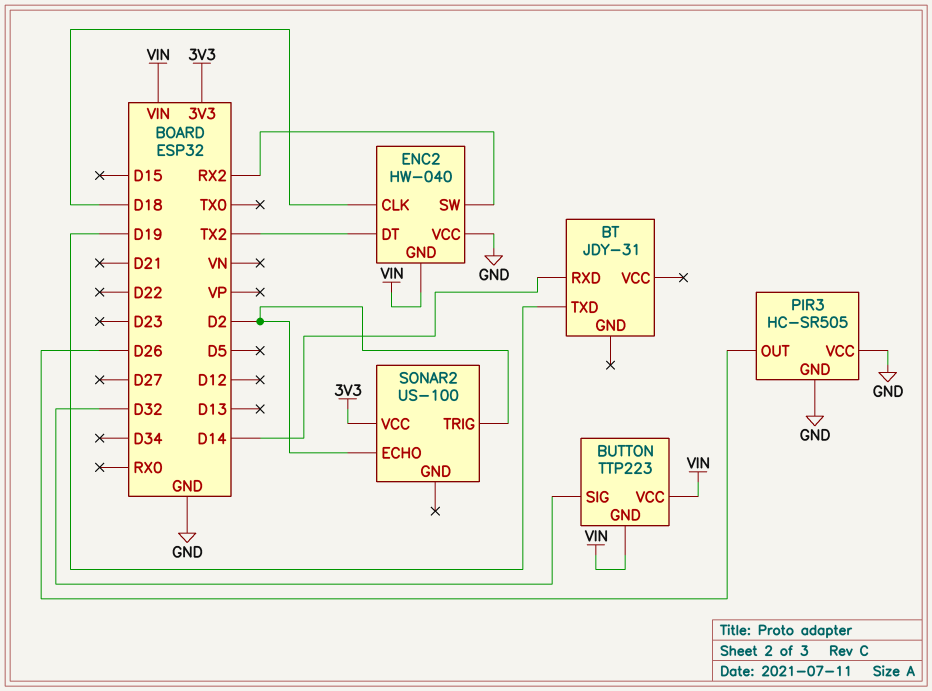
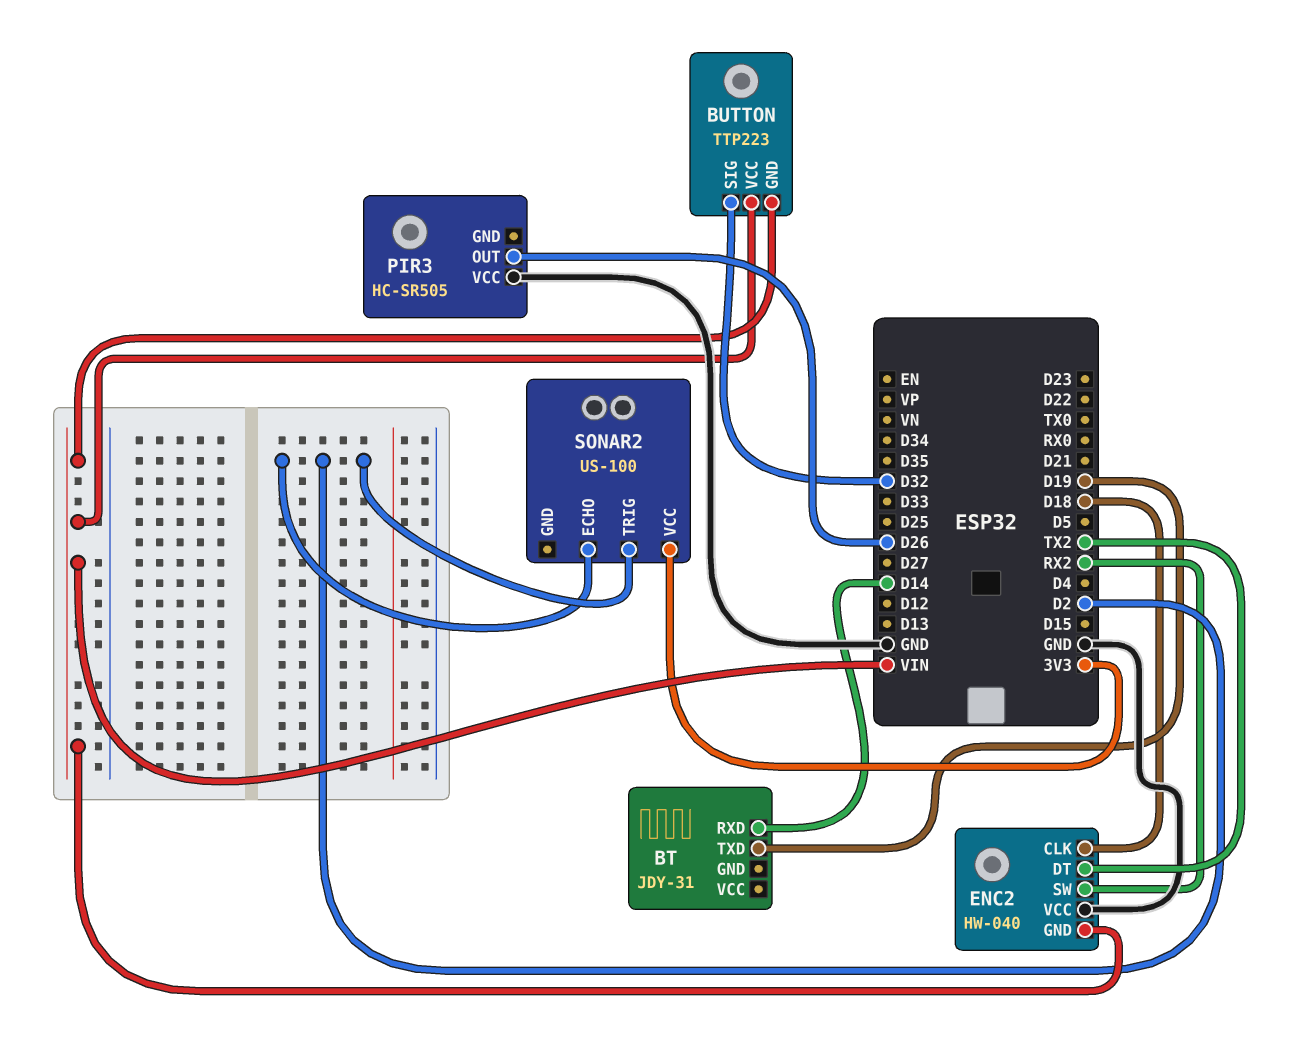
PIR3 pin GND: GND -> none

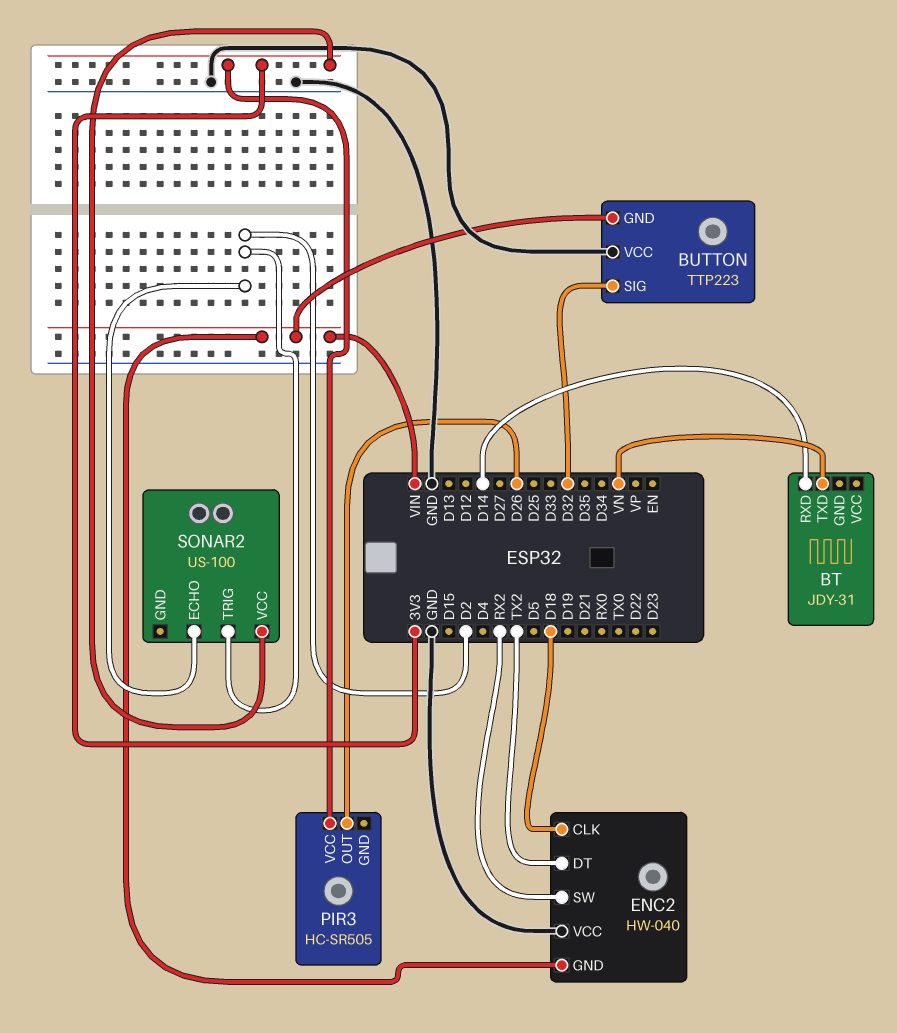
BT pin TXD: D19 -> VN
BUTTON pin VCC: VIN -> GND
PIR3 pin VCC: GND -> 3V3

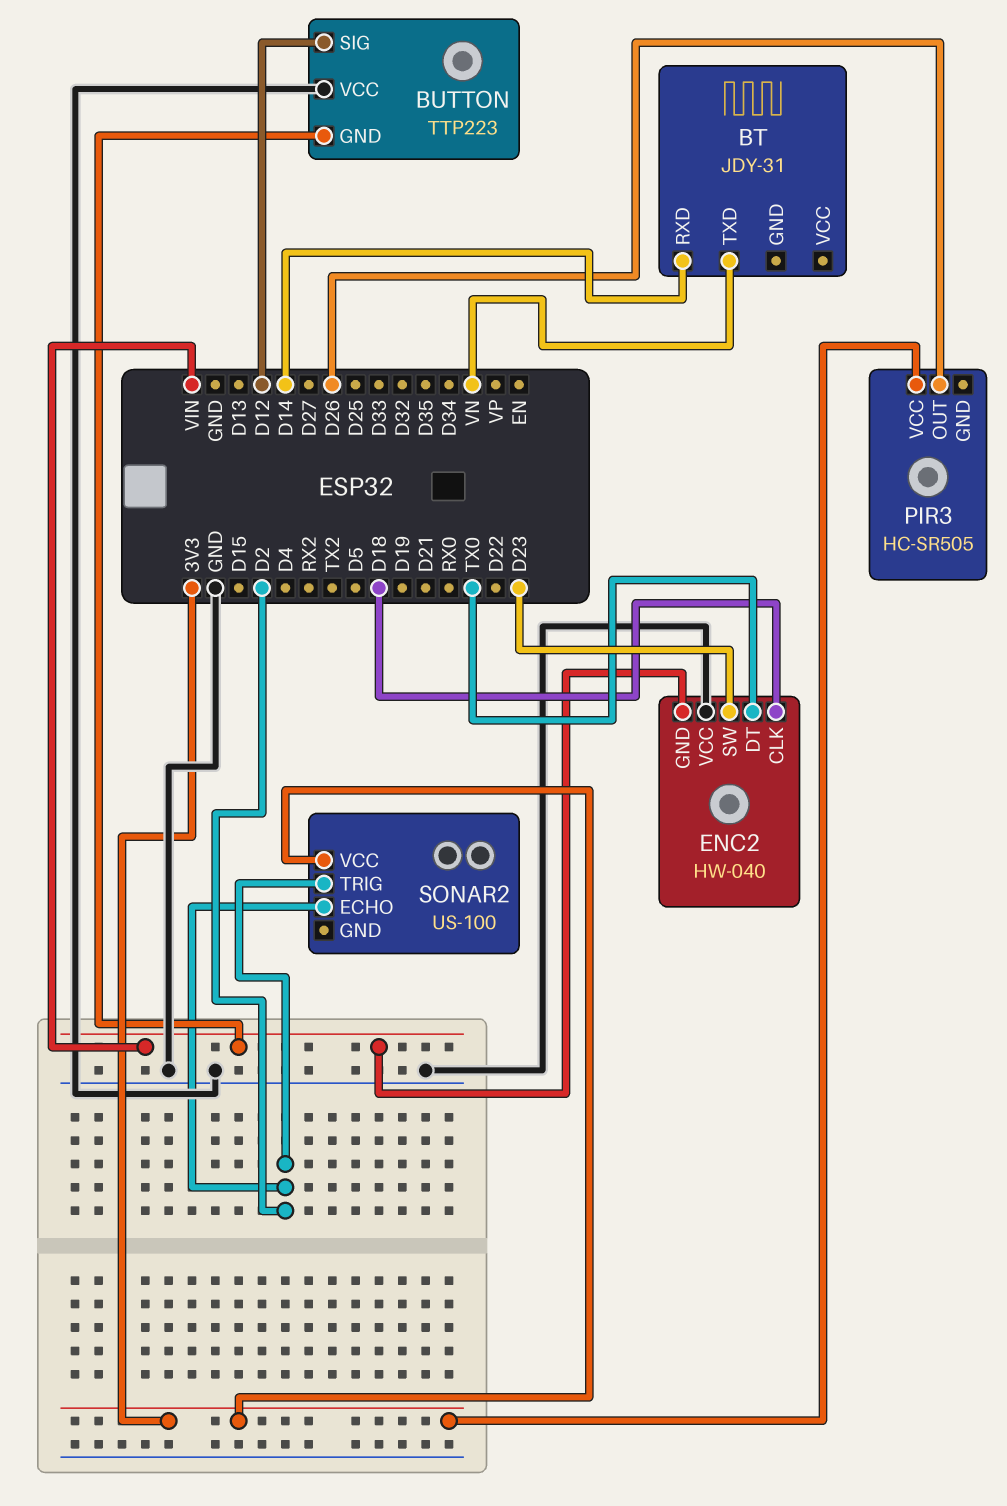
BUTTON pin SIG: D32 -> D12
ENC2 pin DT: TX2 -> TX0
ENC2 pin SW: RX2 -> D23

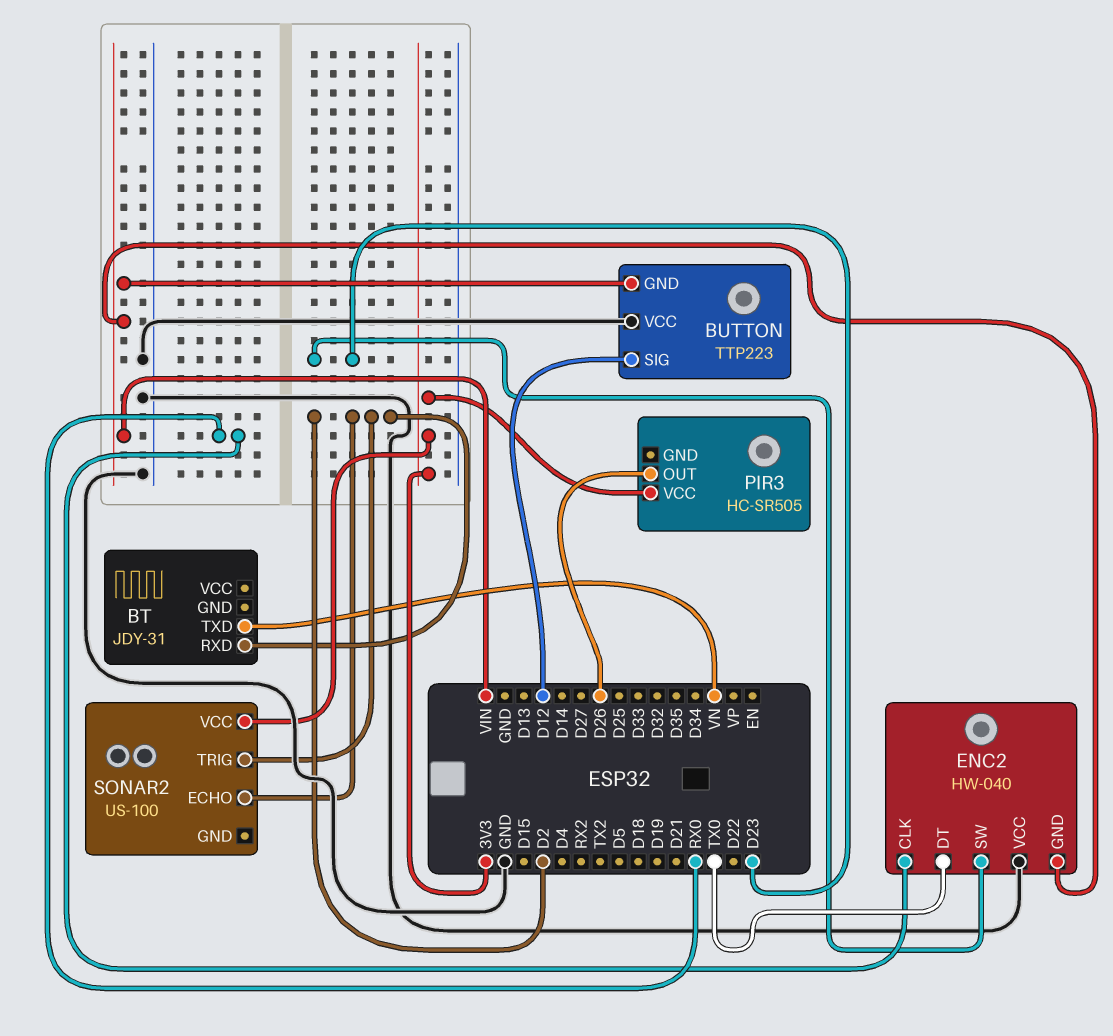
BT pin RXD: D14 -> D2
ENC2 pin CLK: D18 -> RX0

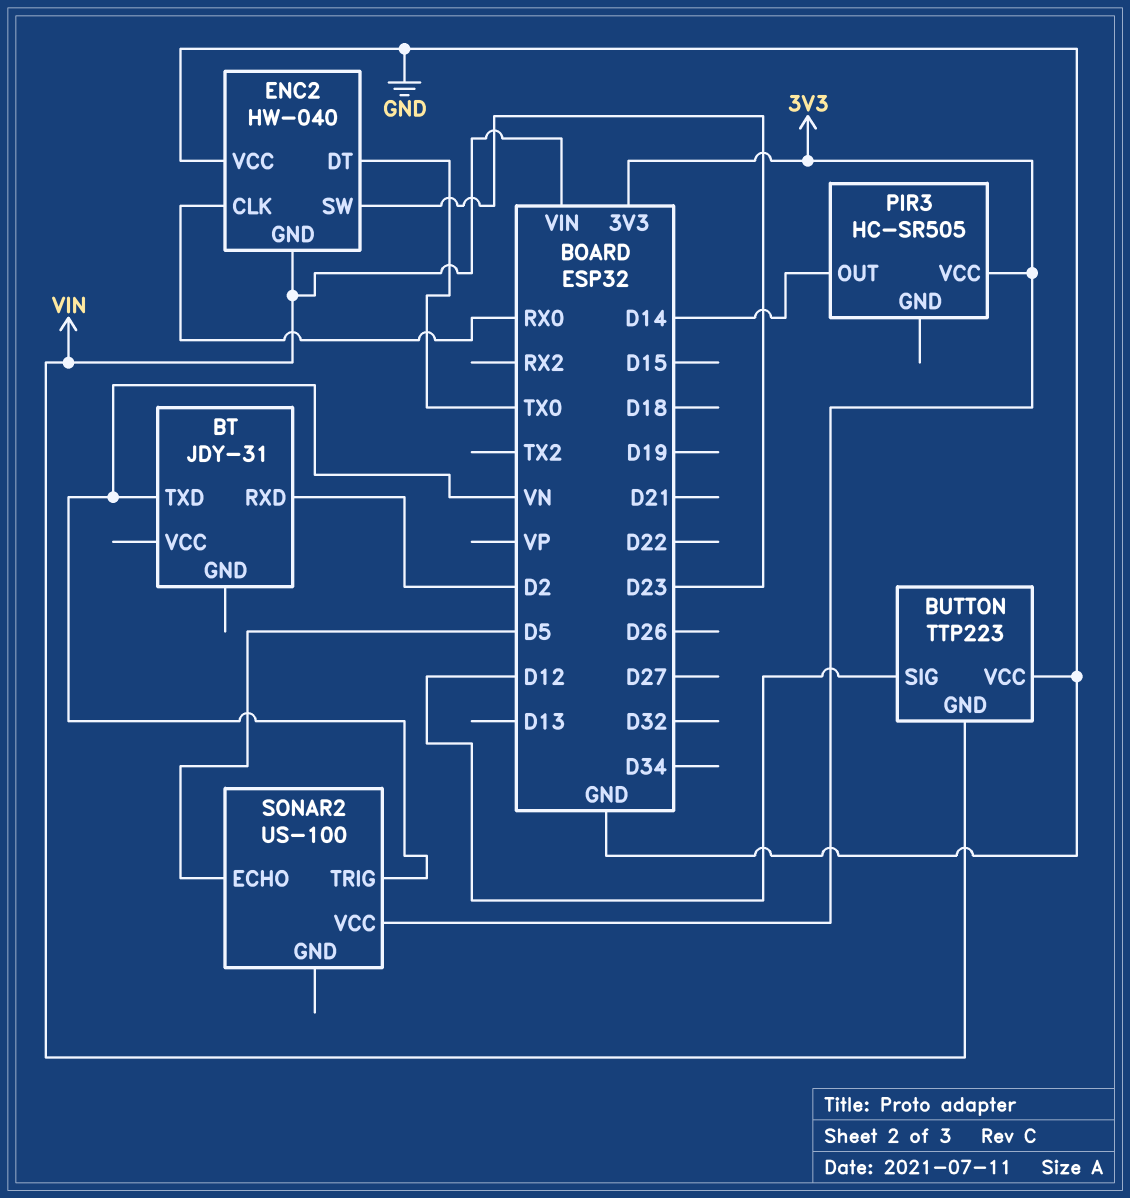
PIR3 pin OUT: D26 -> D14
SONAR2 pin ECHO: D2 -> D5
SONAR2 pin TRIG: D2 -> VN

